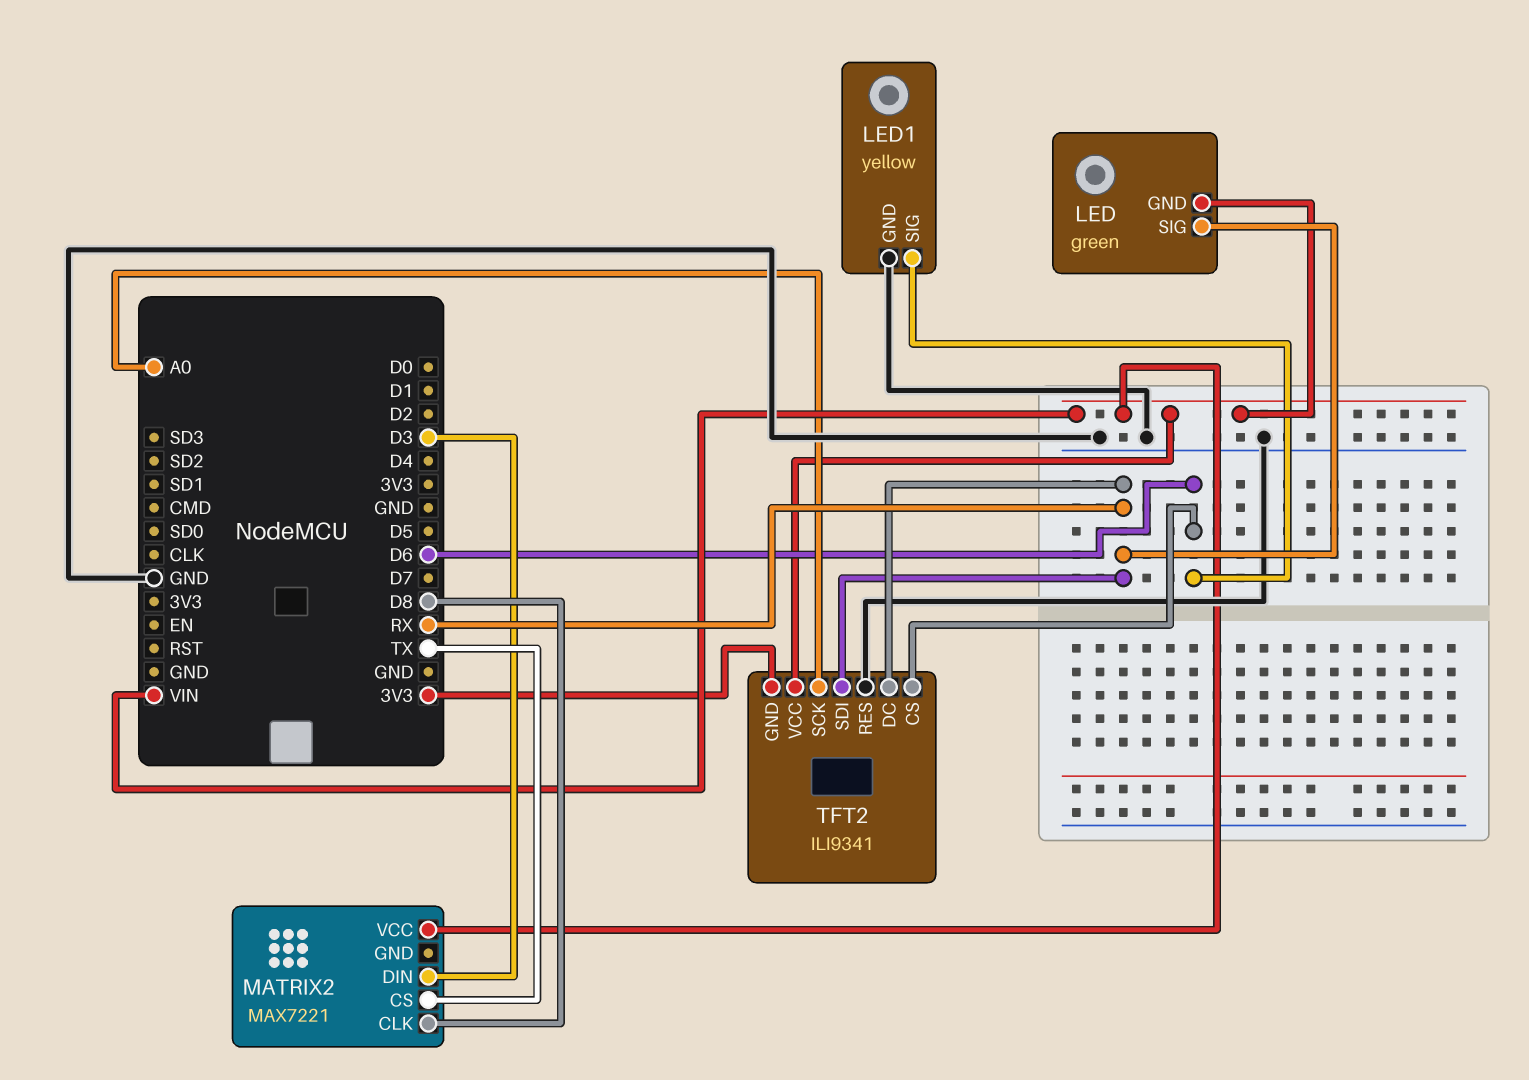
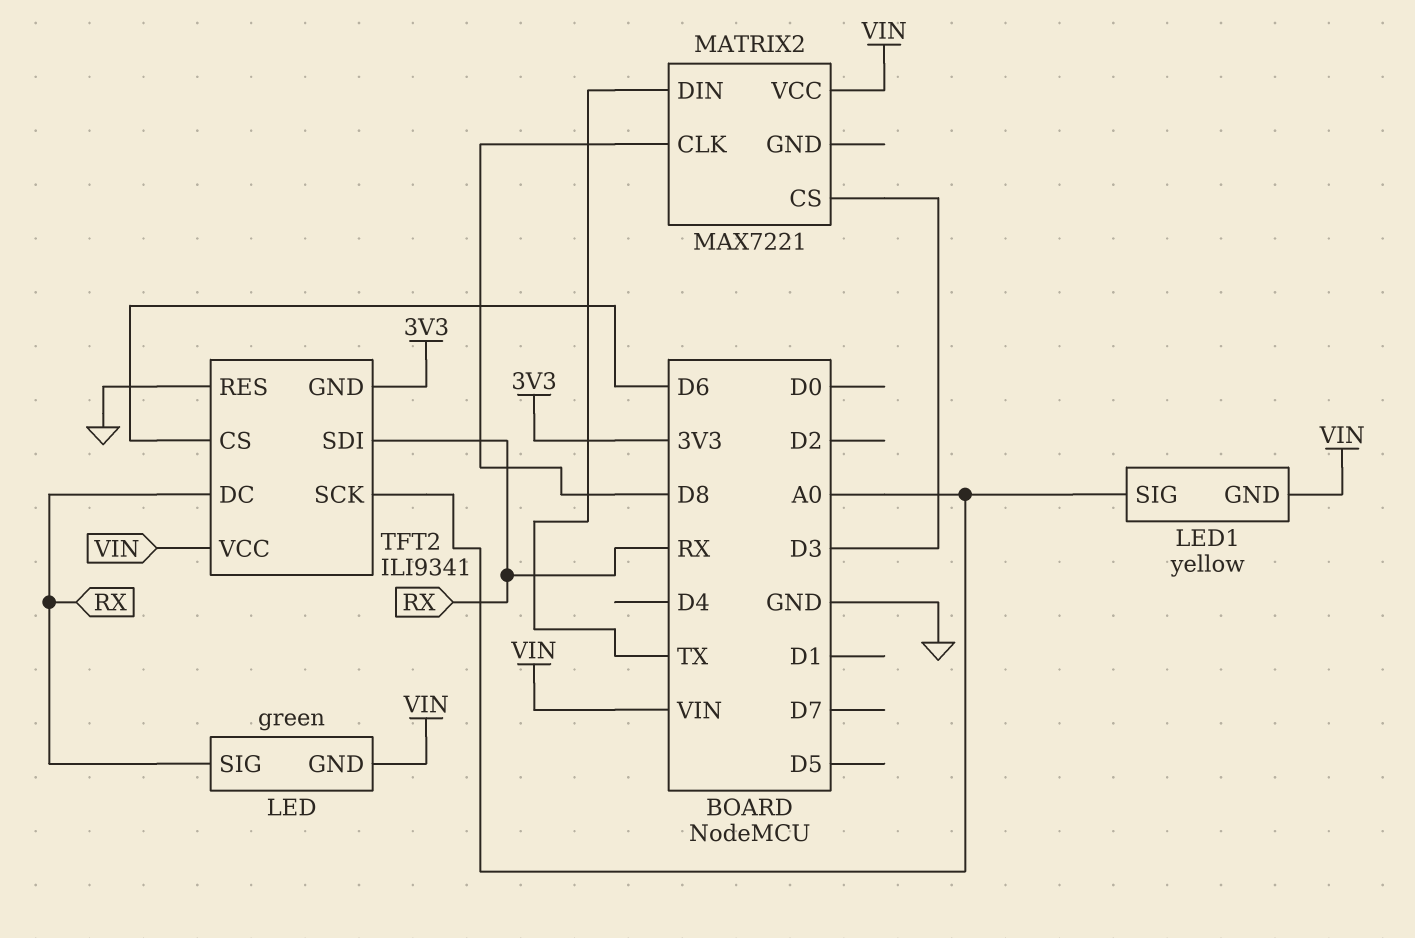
LED1 pin GND: GND -> VIN
LED1 pin SIG: D6 -> A0
MATRIX2 pin CS: TX -> D3
MATRIX2 pin DIN: D3 -> TX

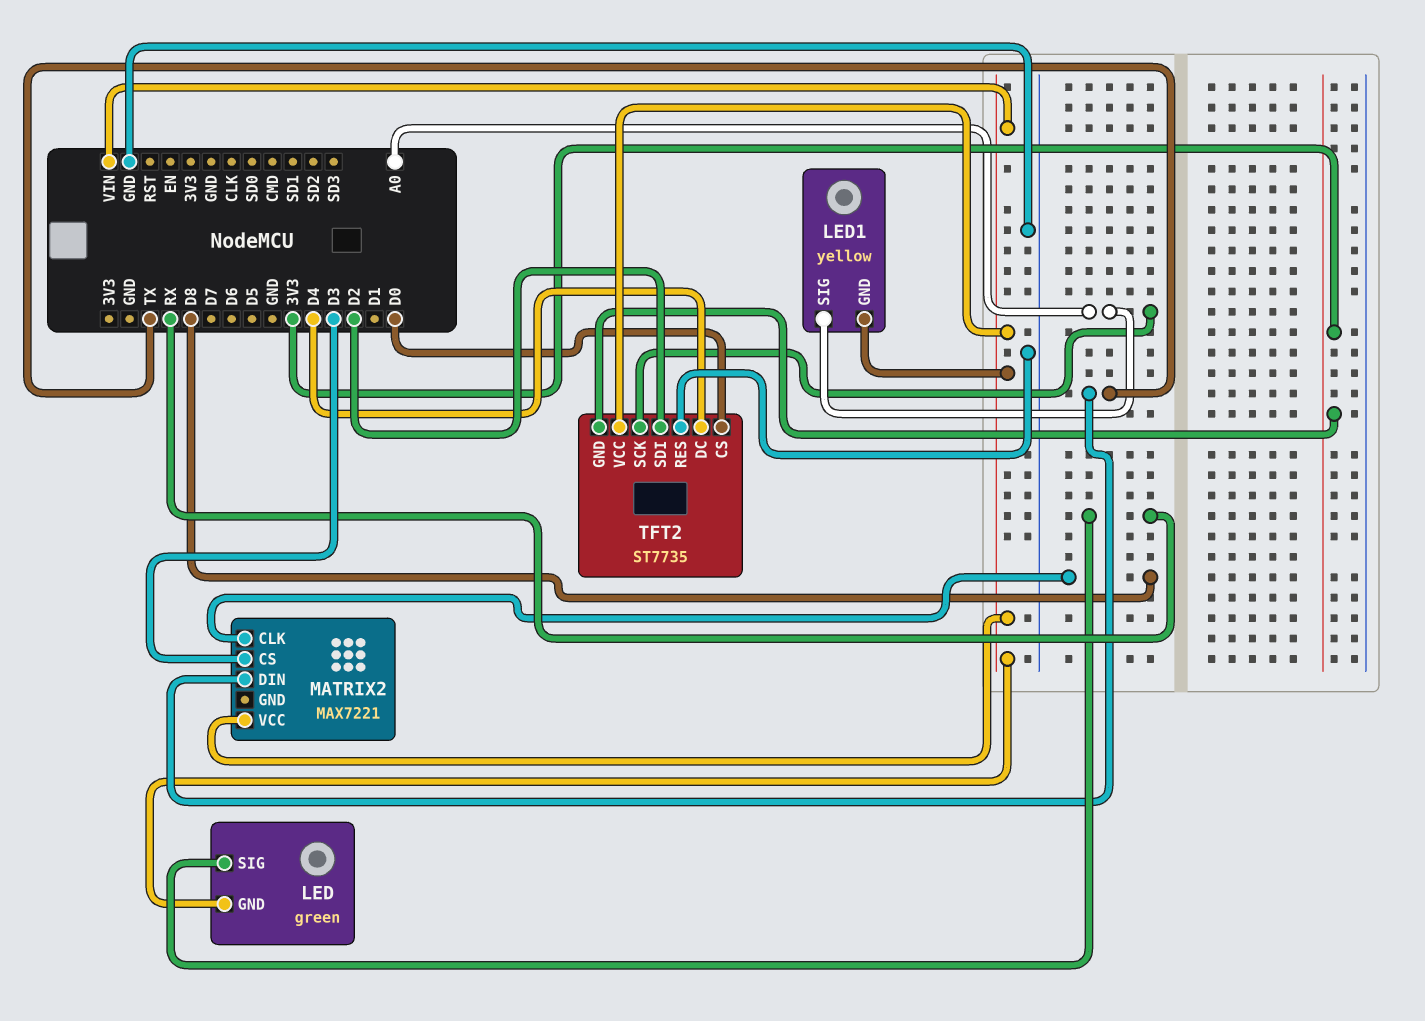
TFT2: ILI9341 -> ST7735
TFT2 pin CS: D6 -> D0
TFT2 pin DC: RX -> D4
TFT2 pin SDI: RX -> D2

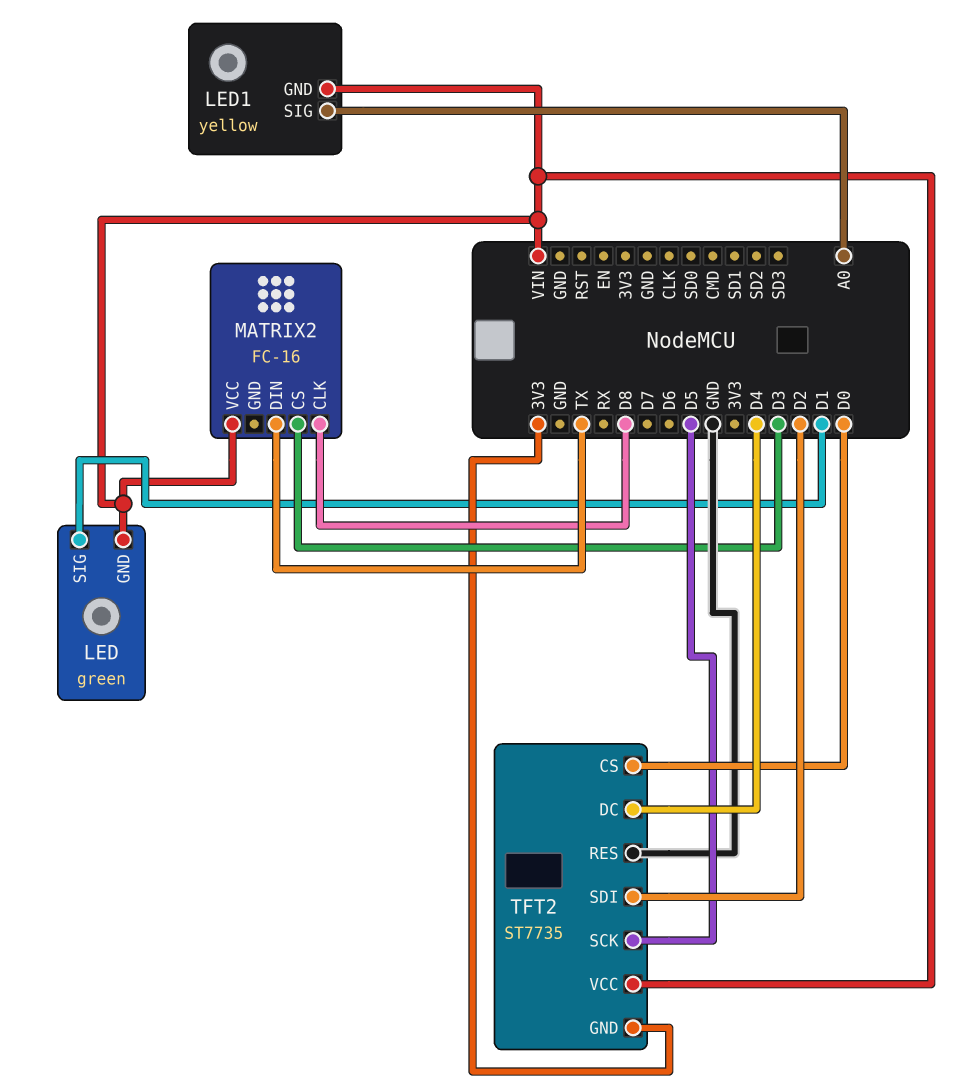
LED pin SIG: RX -> D1
MATRIX2: MAX7221 -> FC-16
TFT2 pin SCK: A0 -> D5

